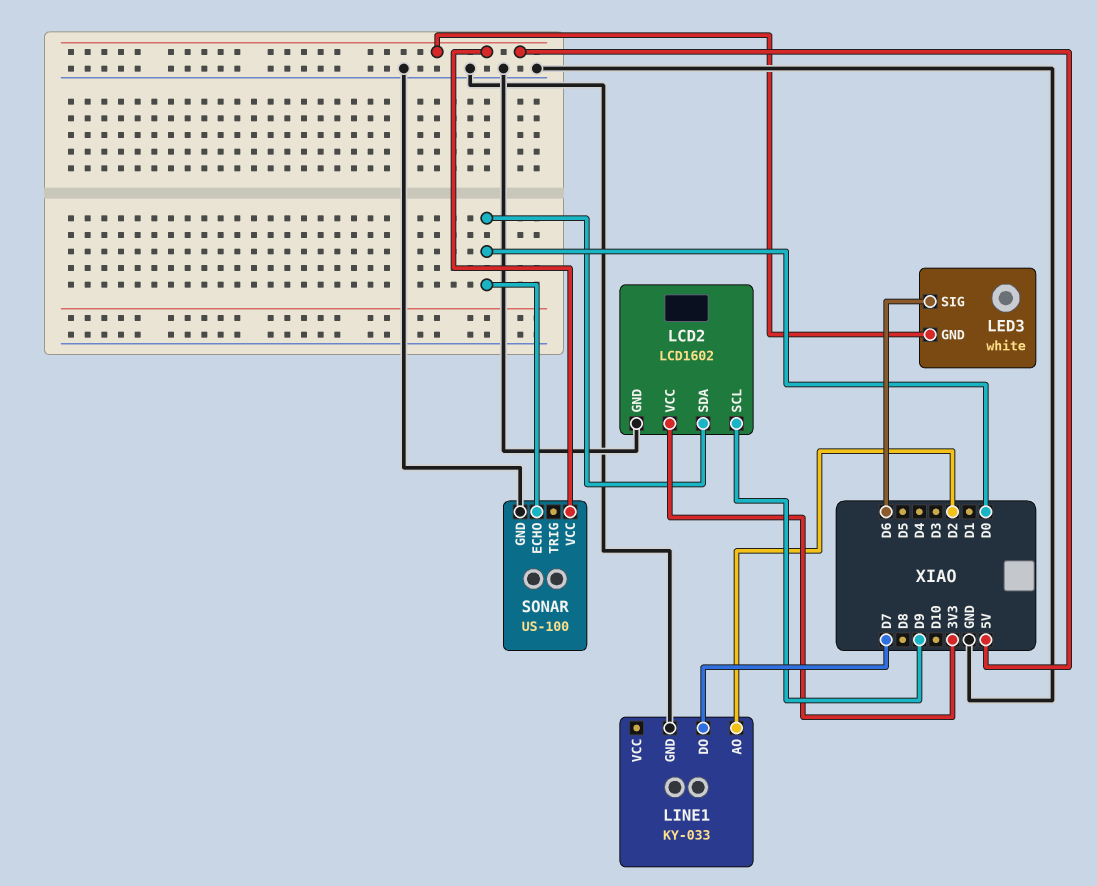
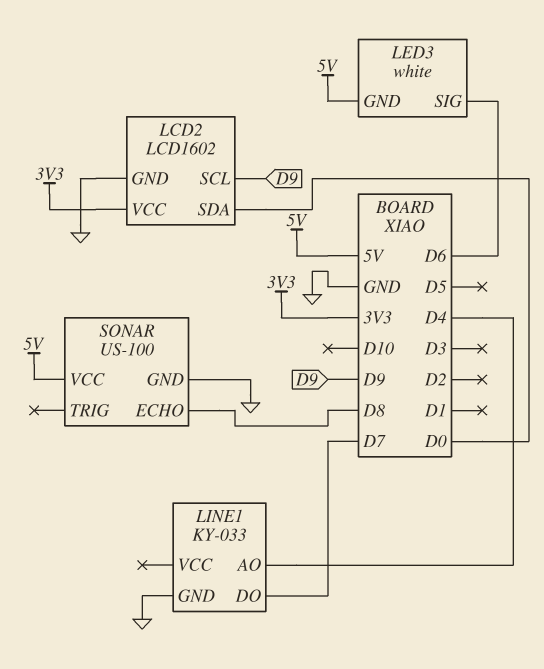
LINE1 pin AO: D2 -> D4
SONAR pin ECHO: D0 -> D8

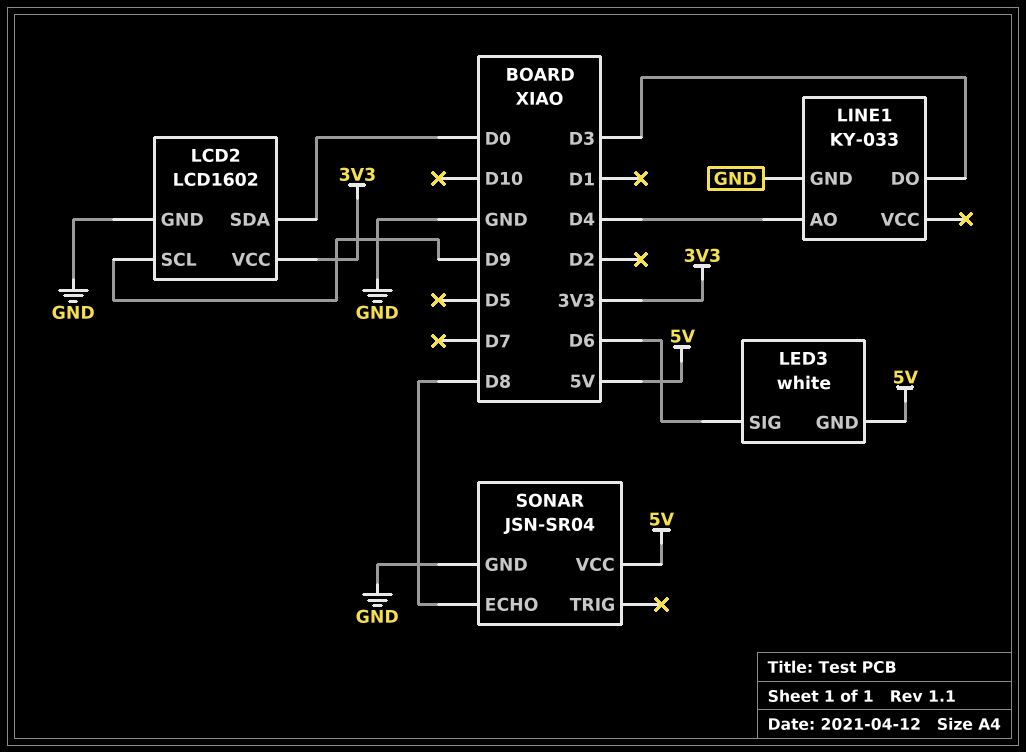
LINE1 pin DO: D7 -> D3
SONAR: US-100 -> JSN-SR04

